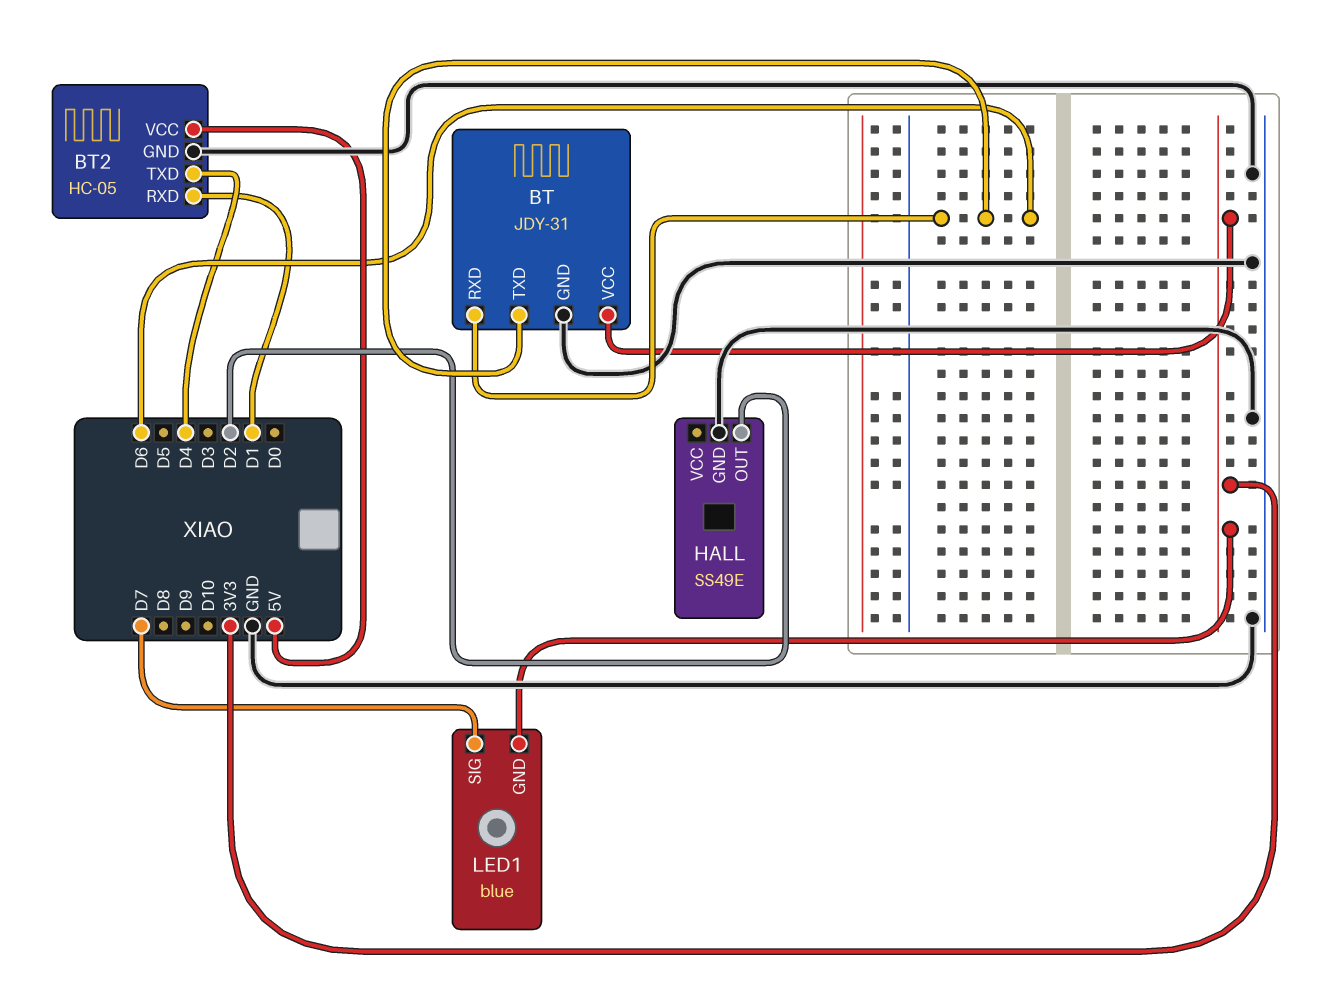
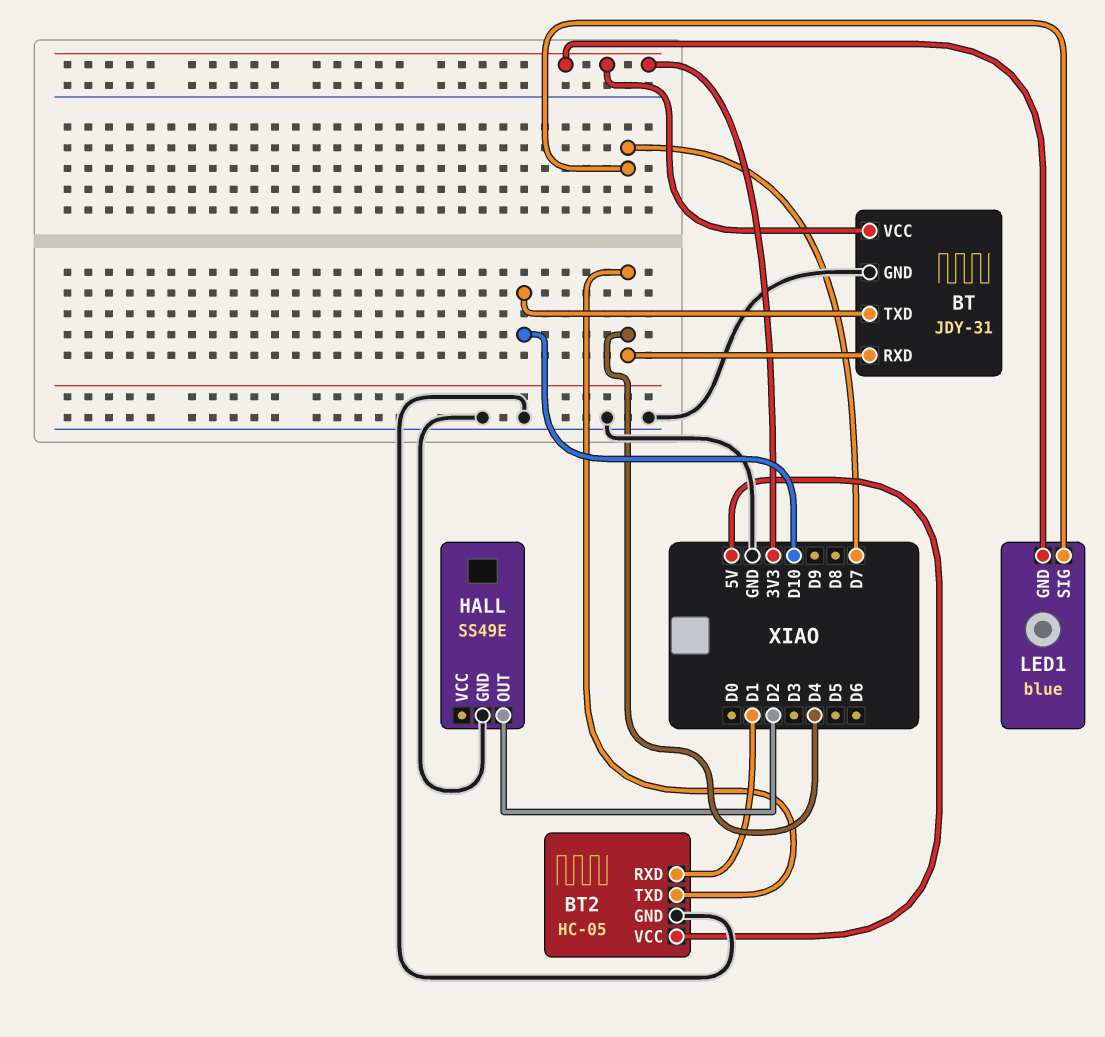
BT pin RXD: D6 -> D4
BT pin TXD: D6 -> D10

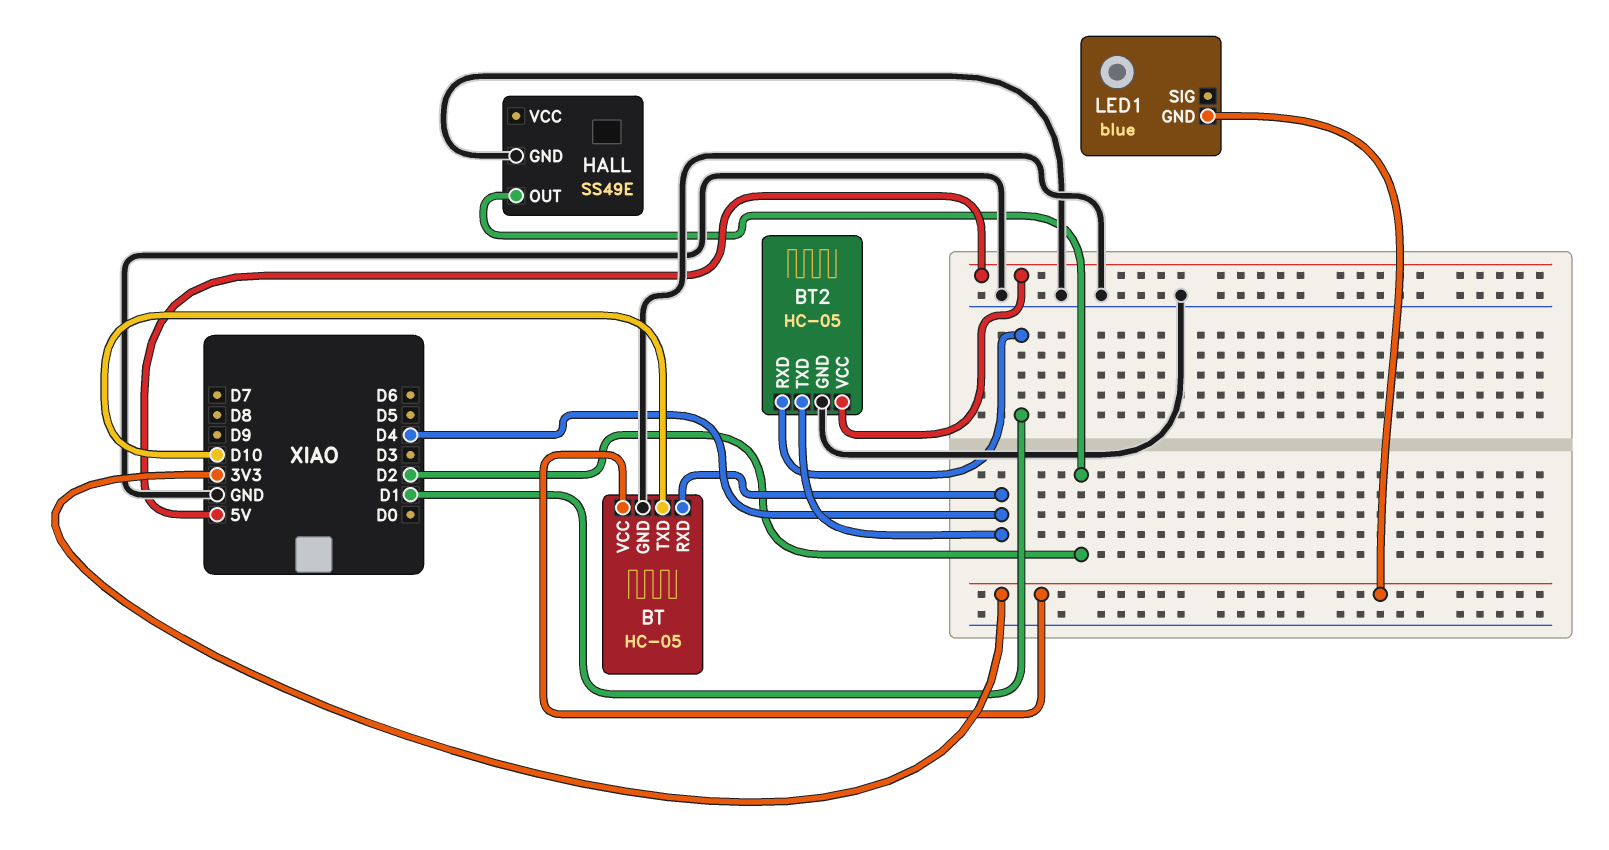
BT: JDY-31 -> HC-05
LED1 pin SIG: D7 -> none

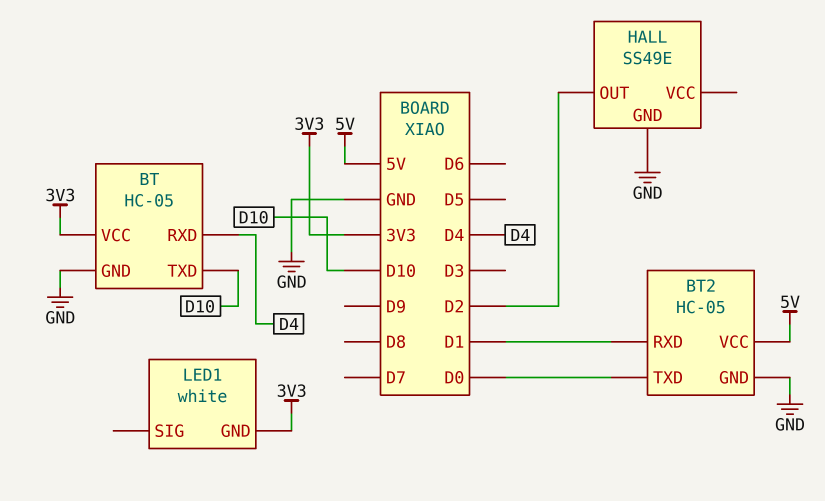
BT2 pin TXD: D4 -> D0
LED1: blue -> white

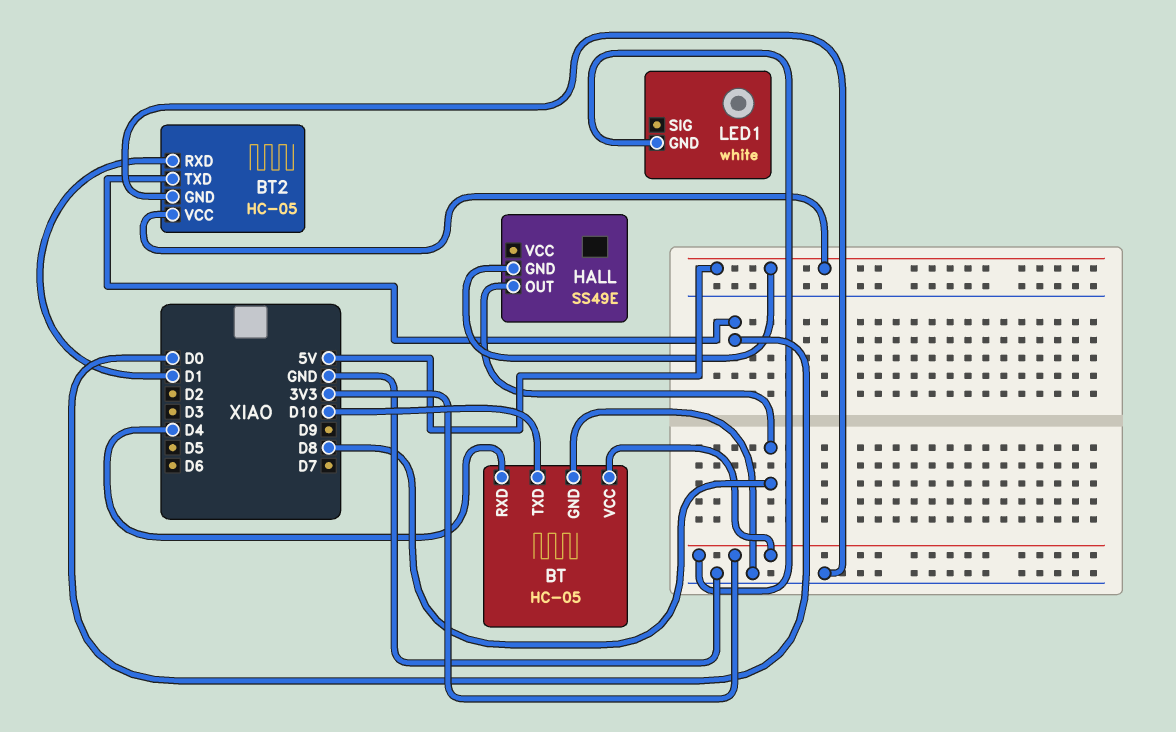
HALL pin GND: GND -> 5V
HALL pin OUT: D2 -> D8

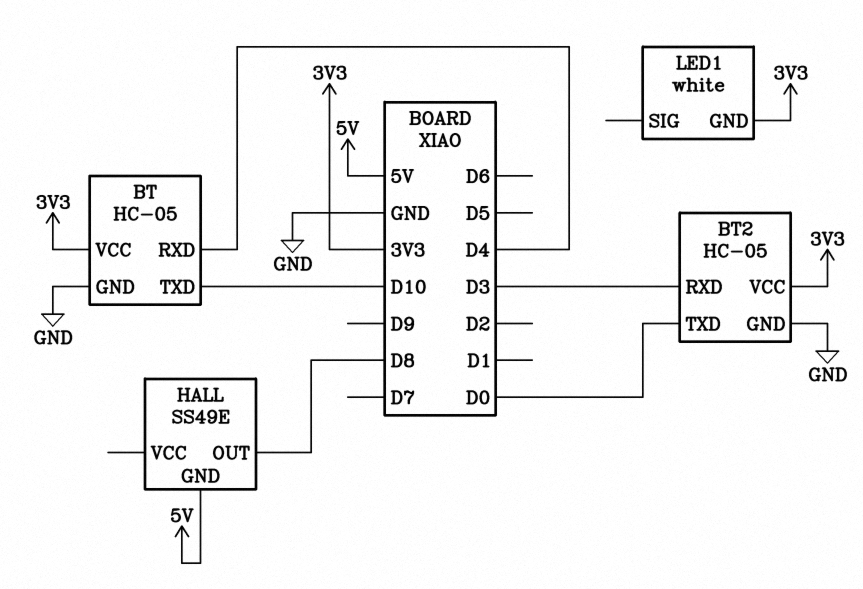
BT2 pin RXD: D1 -> D3
BT2 pin VCC: 5V -> 3V3

